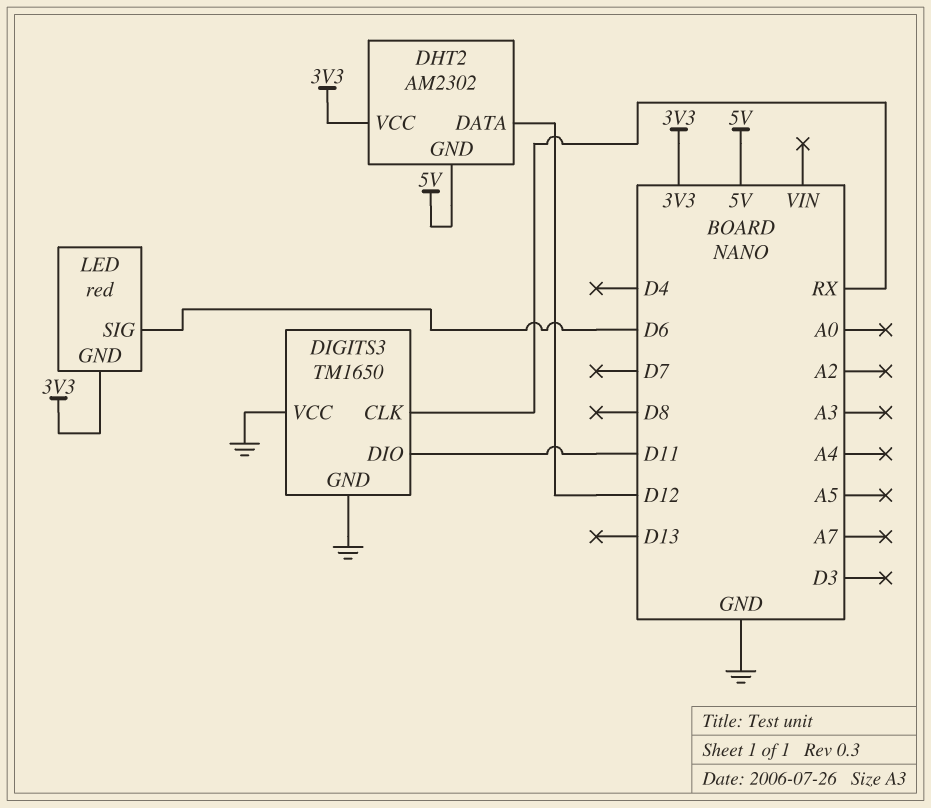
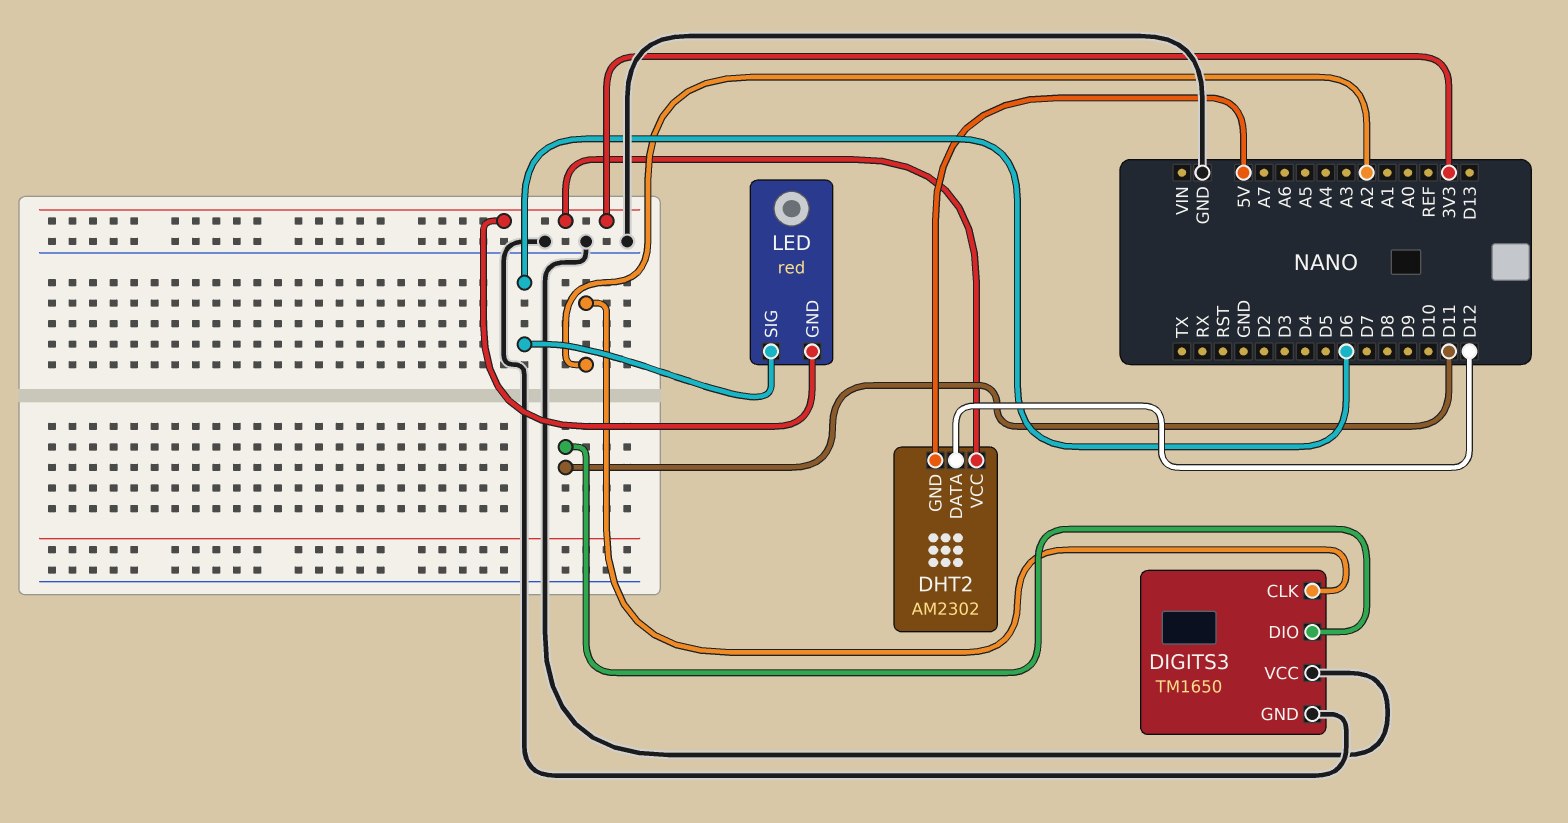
DIGITS3 pin CLK: RX -> A2

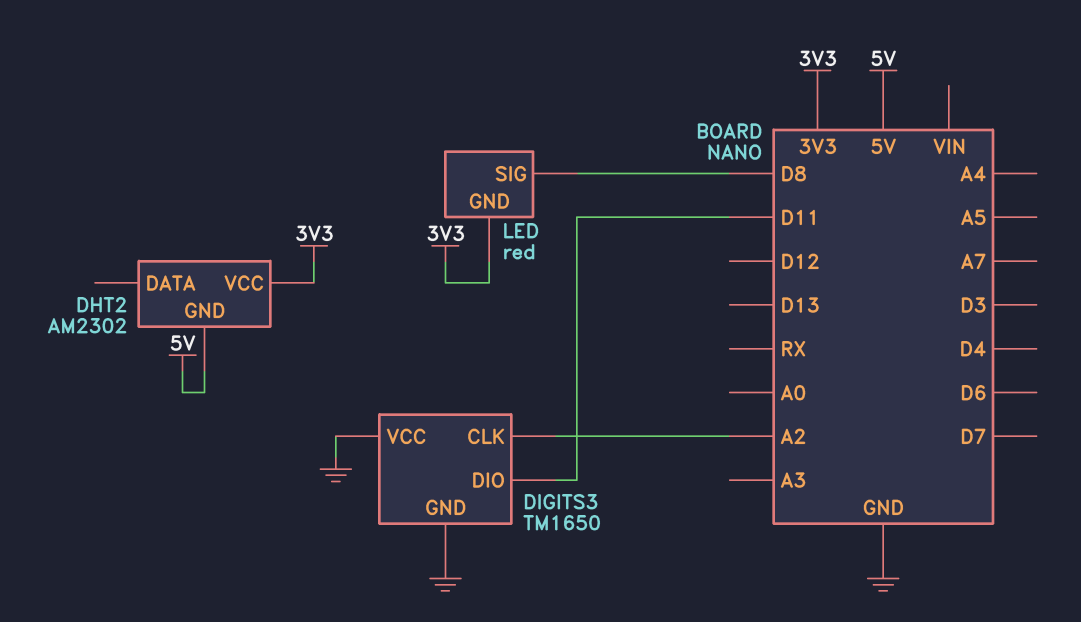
DHT2 pin DATA: D12 -> none
LED pin SIG: D6 -> D8

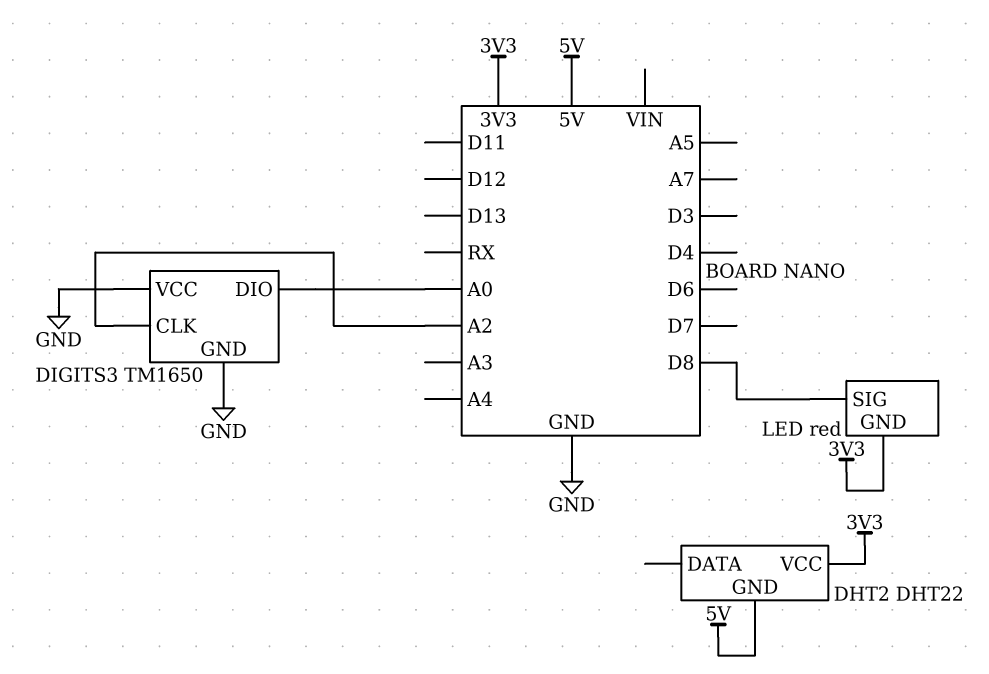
DHT2: AM2302 -> DHT22
DIGITS3 pin DIO: D11 -> A0

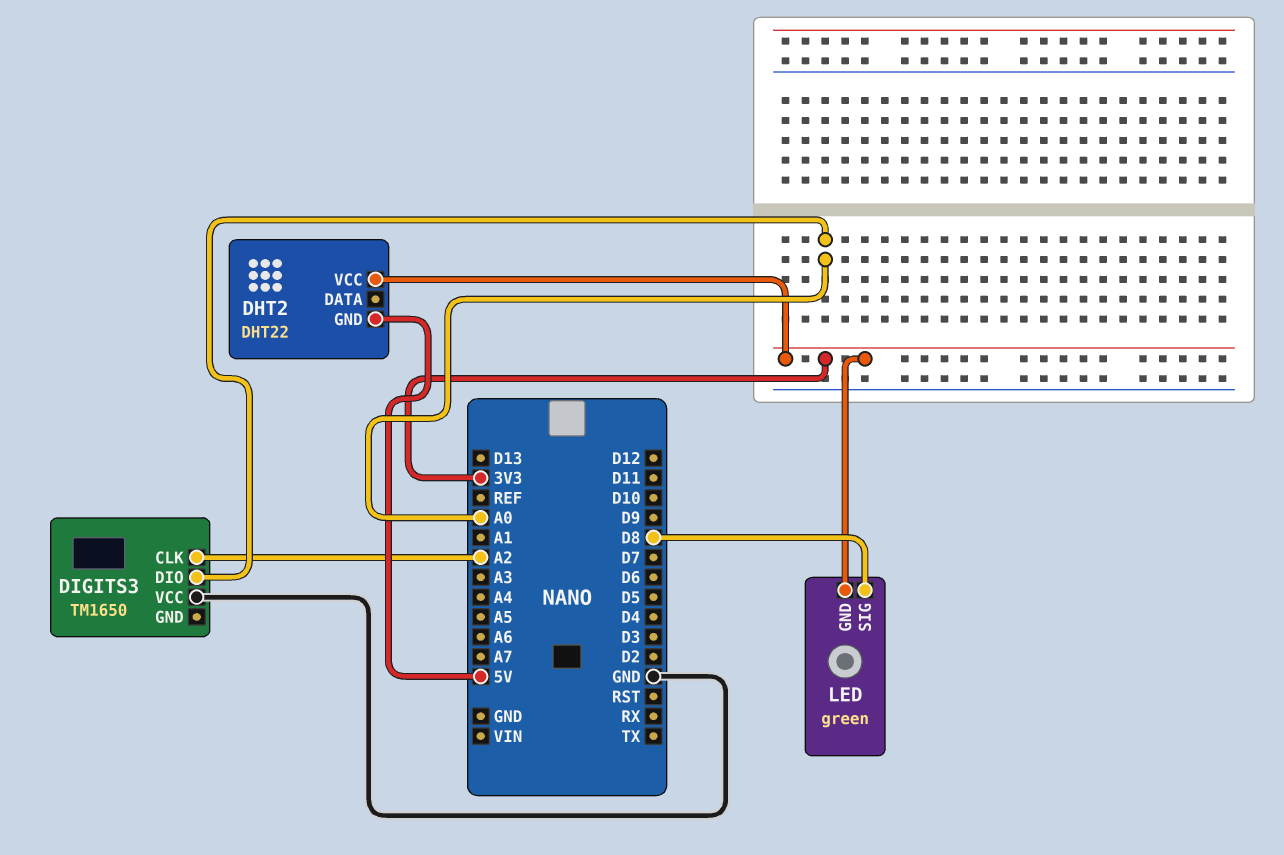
DIGITS3 pin GND: GND -> none
LED: red -> green

